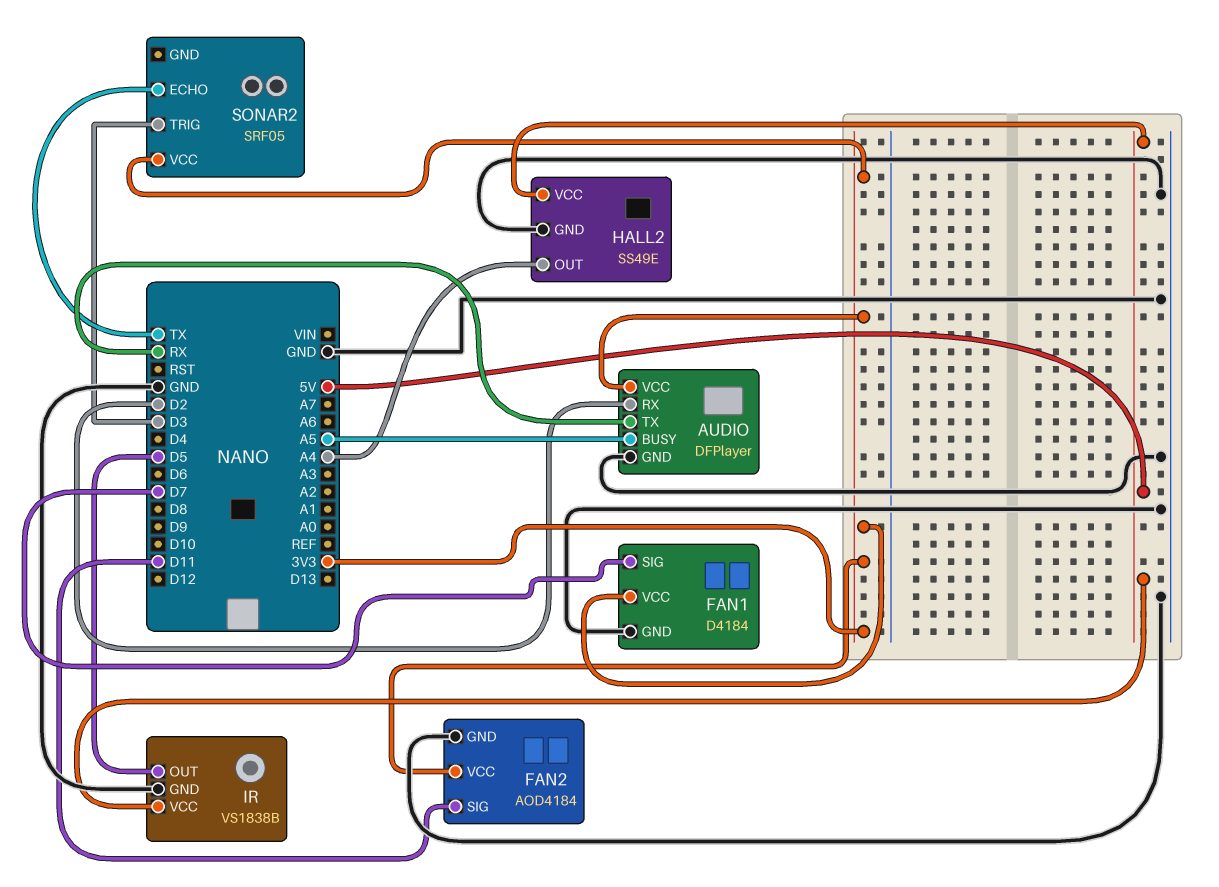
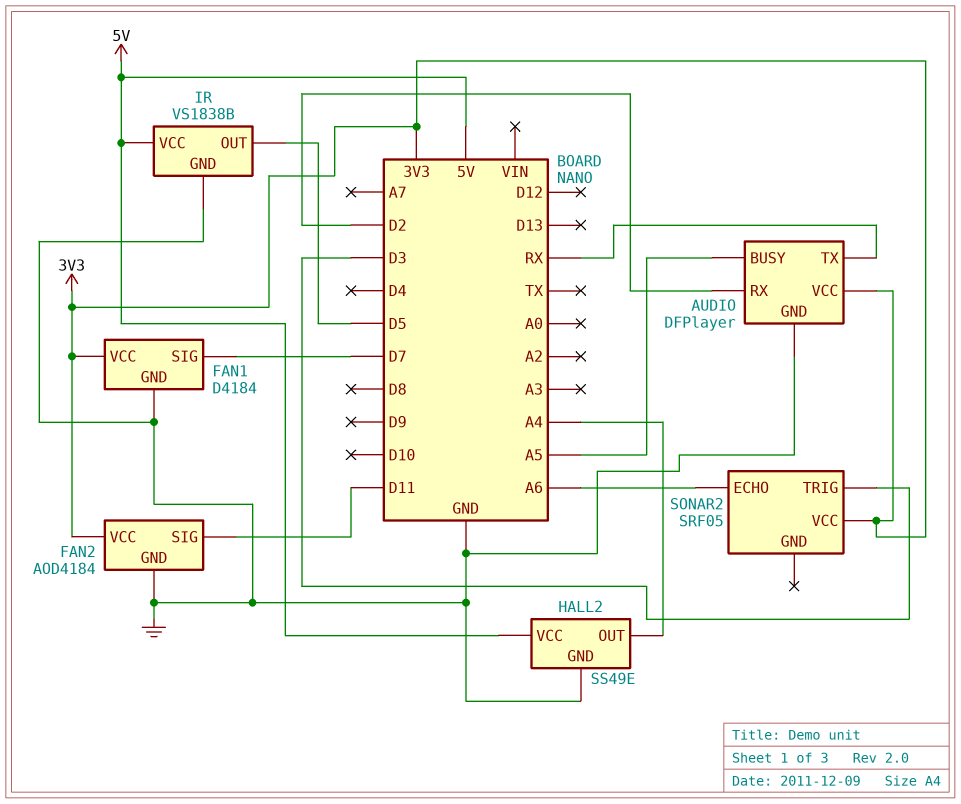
SONAR2 pin ECHO: TX -> A6

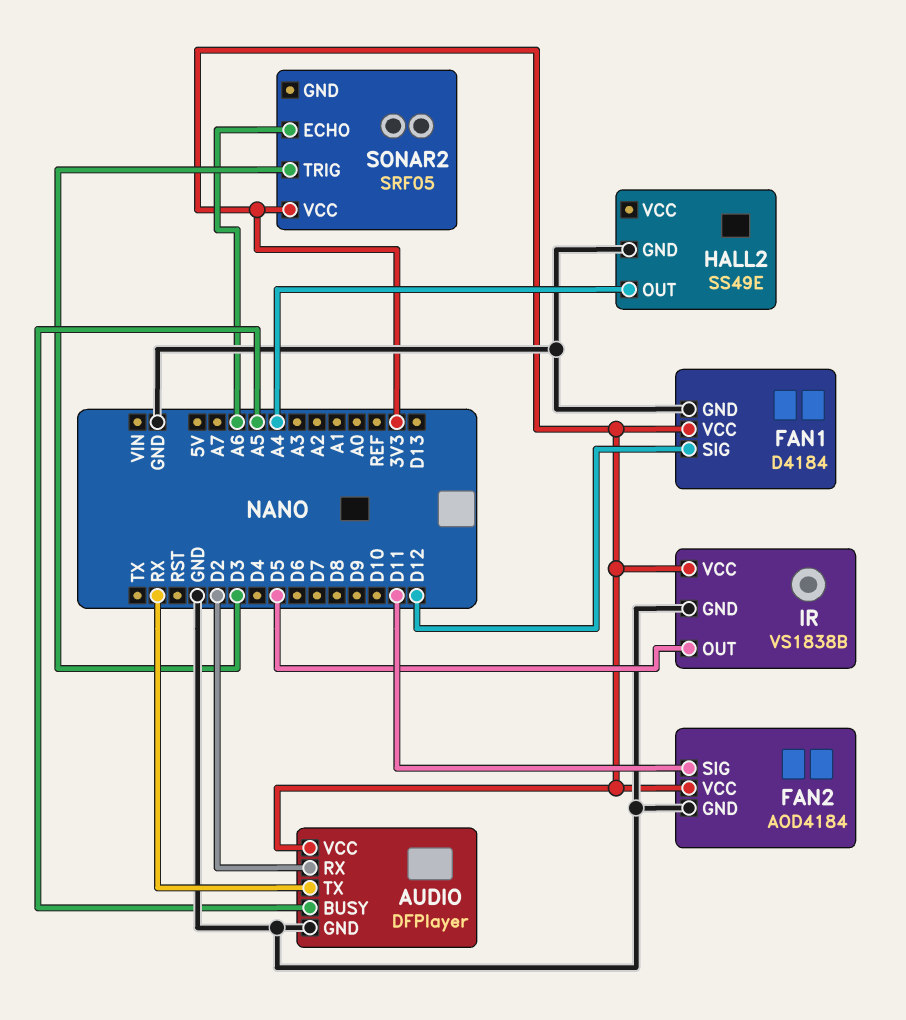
FAN1 pin SIG: D7 -> D12
HALL2 pin VCC: 5V -> none
IR pin VCC: 5V -> 3V3

